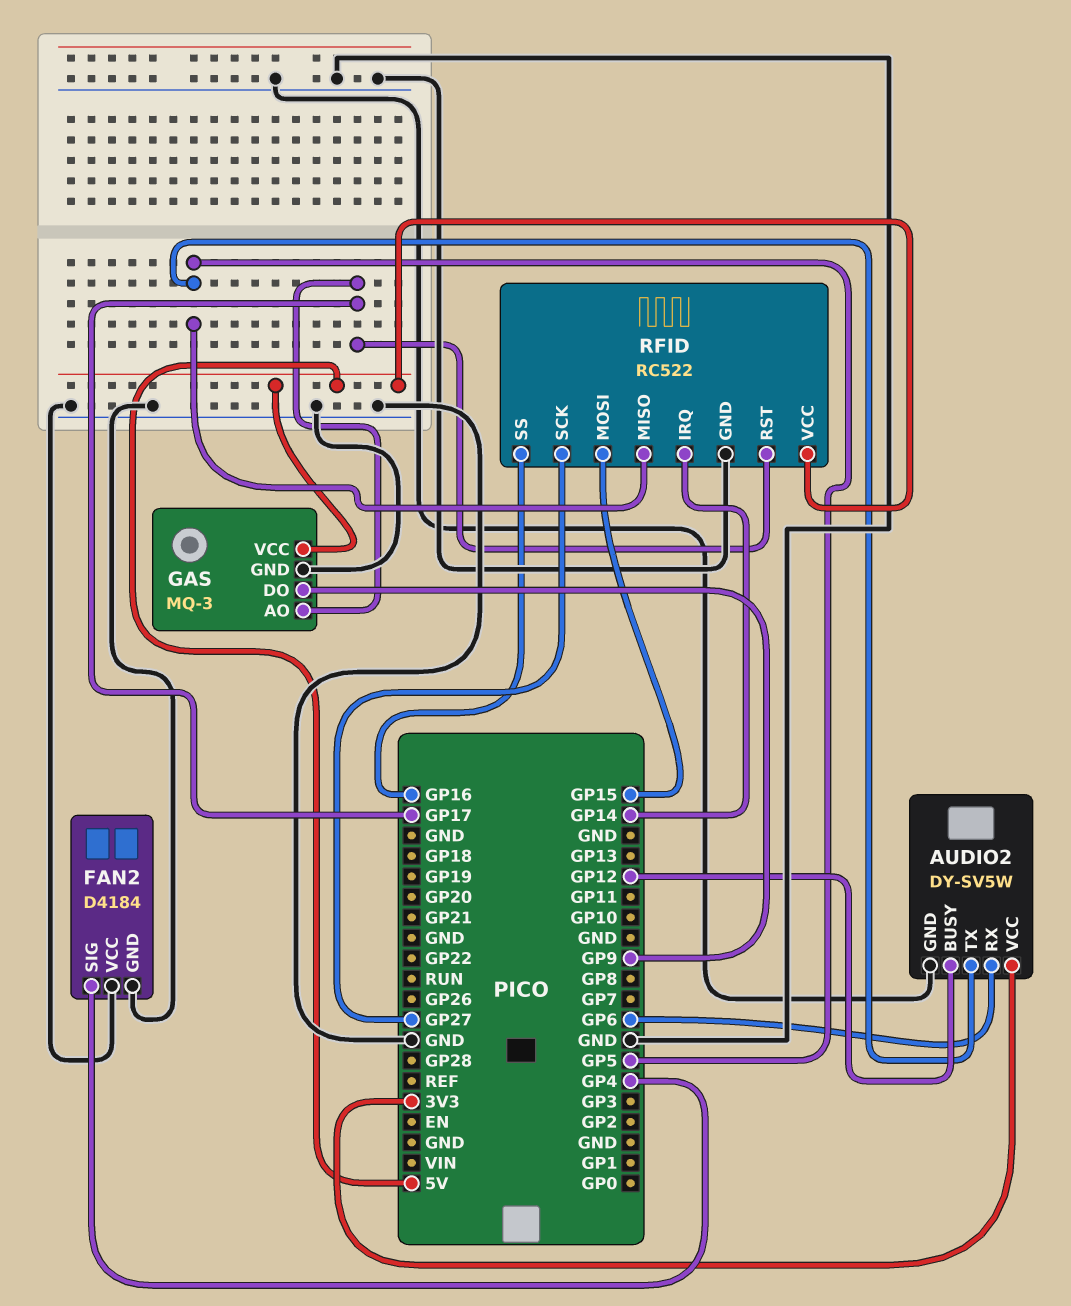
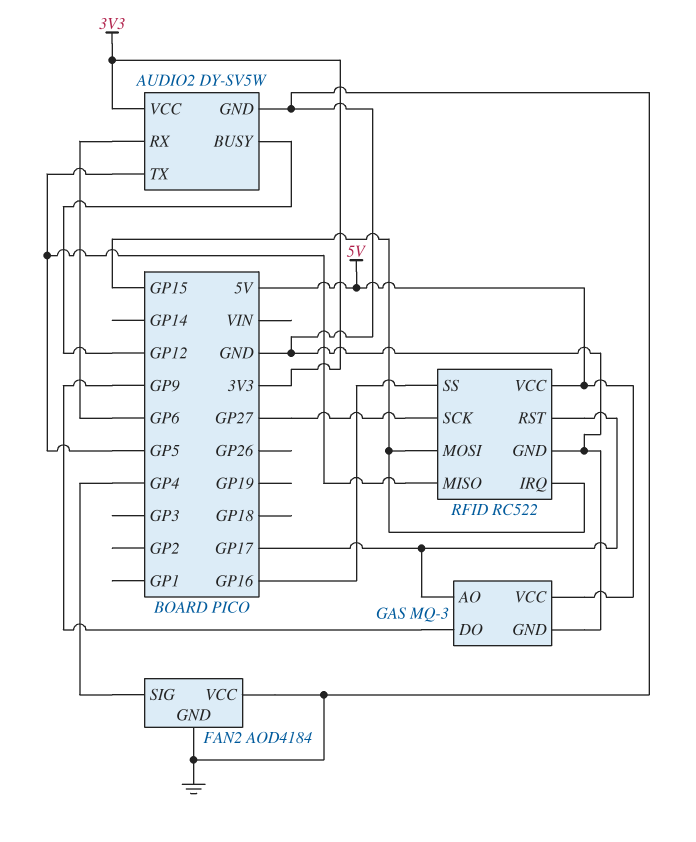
FAN2: D4184 -> AOD4184
RFID pin IRQ: GP14 -> GP15

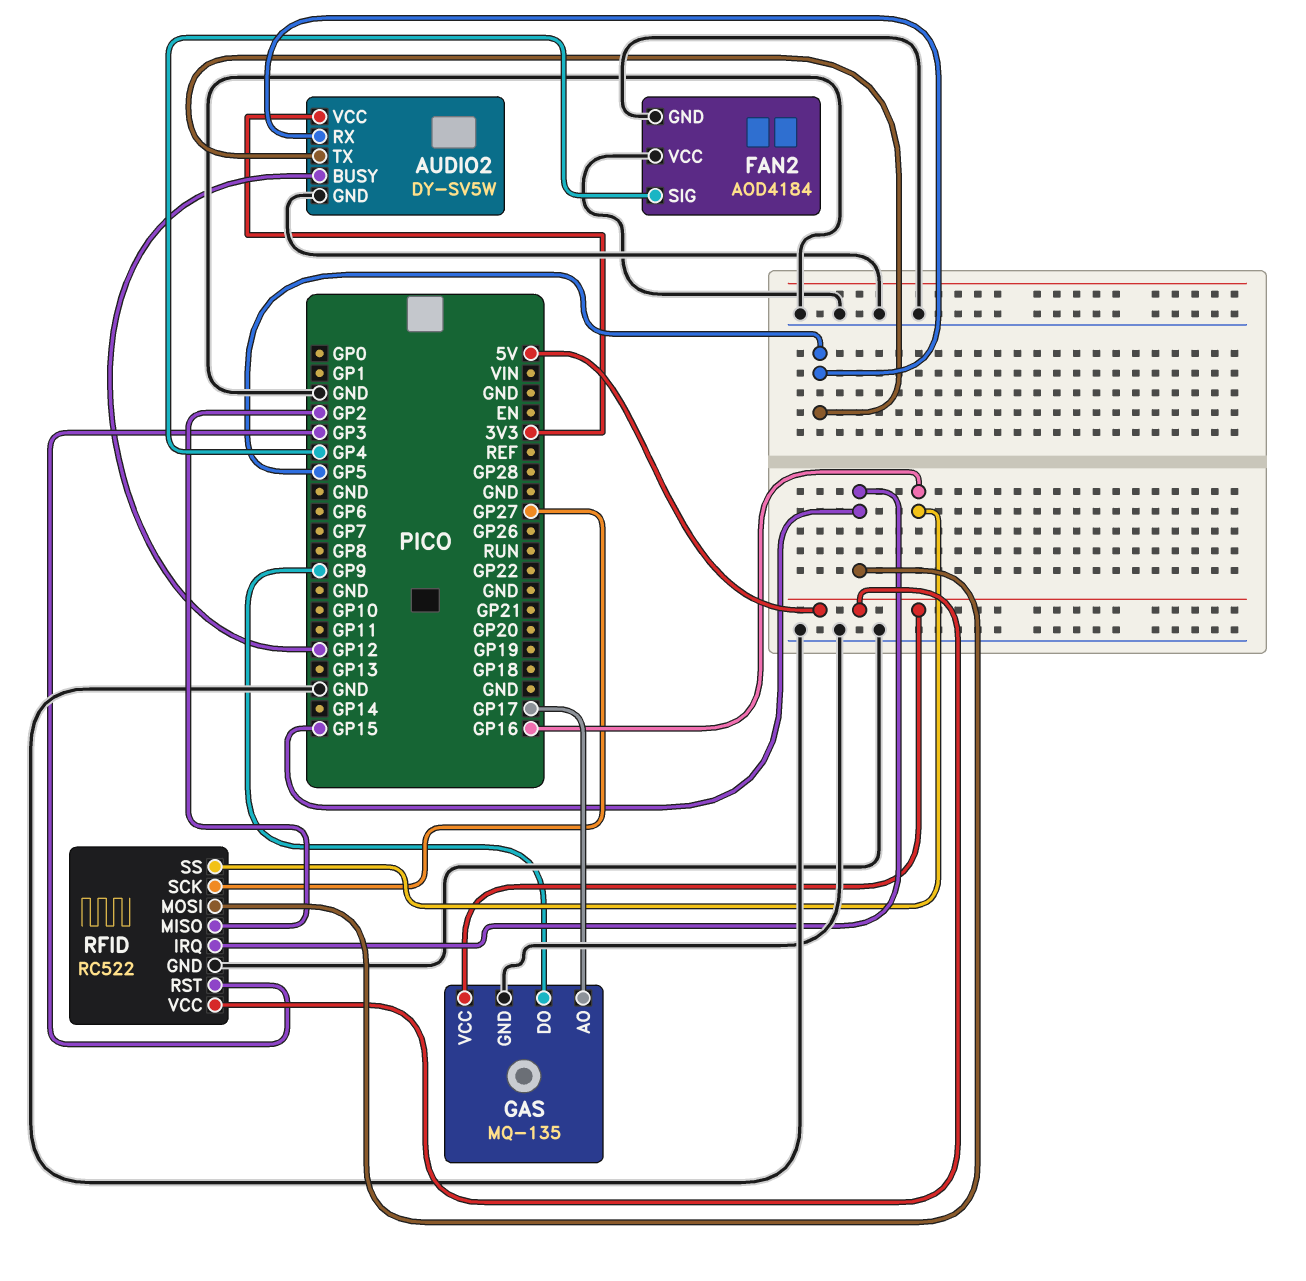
AUDIO2 pin RX: GP6 -> GP5
GAS: MQ-3 -> MQ-135
RFID pin MISO: GP5 -> GP2
RFID pin RST: GP17 -> GP3

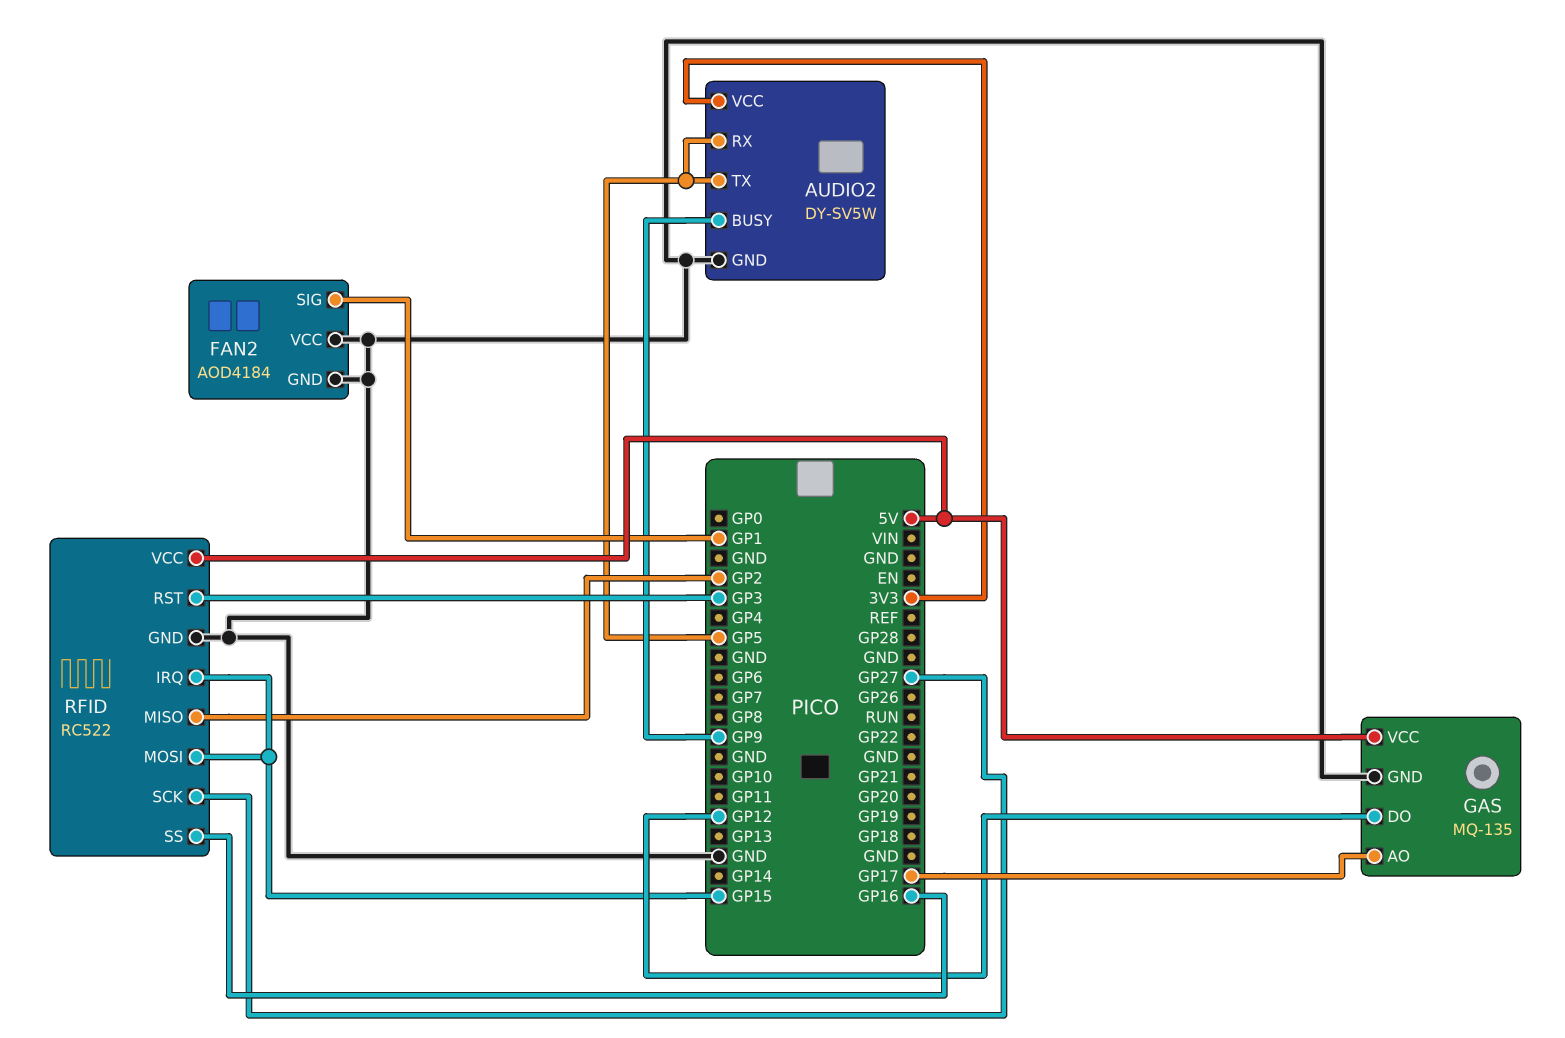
AUDIO2 pin BUSY: GP12 -> GP9
FAN2 pin SIG: GP4 -> GP1
GAS pin DO: GP9 -> GP12

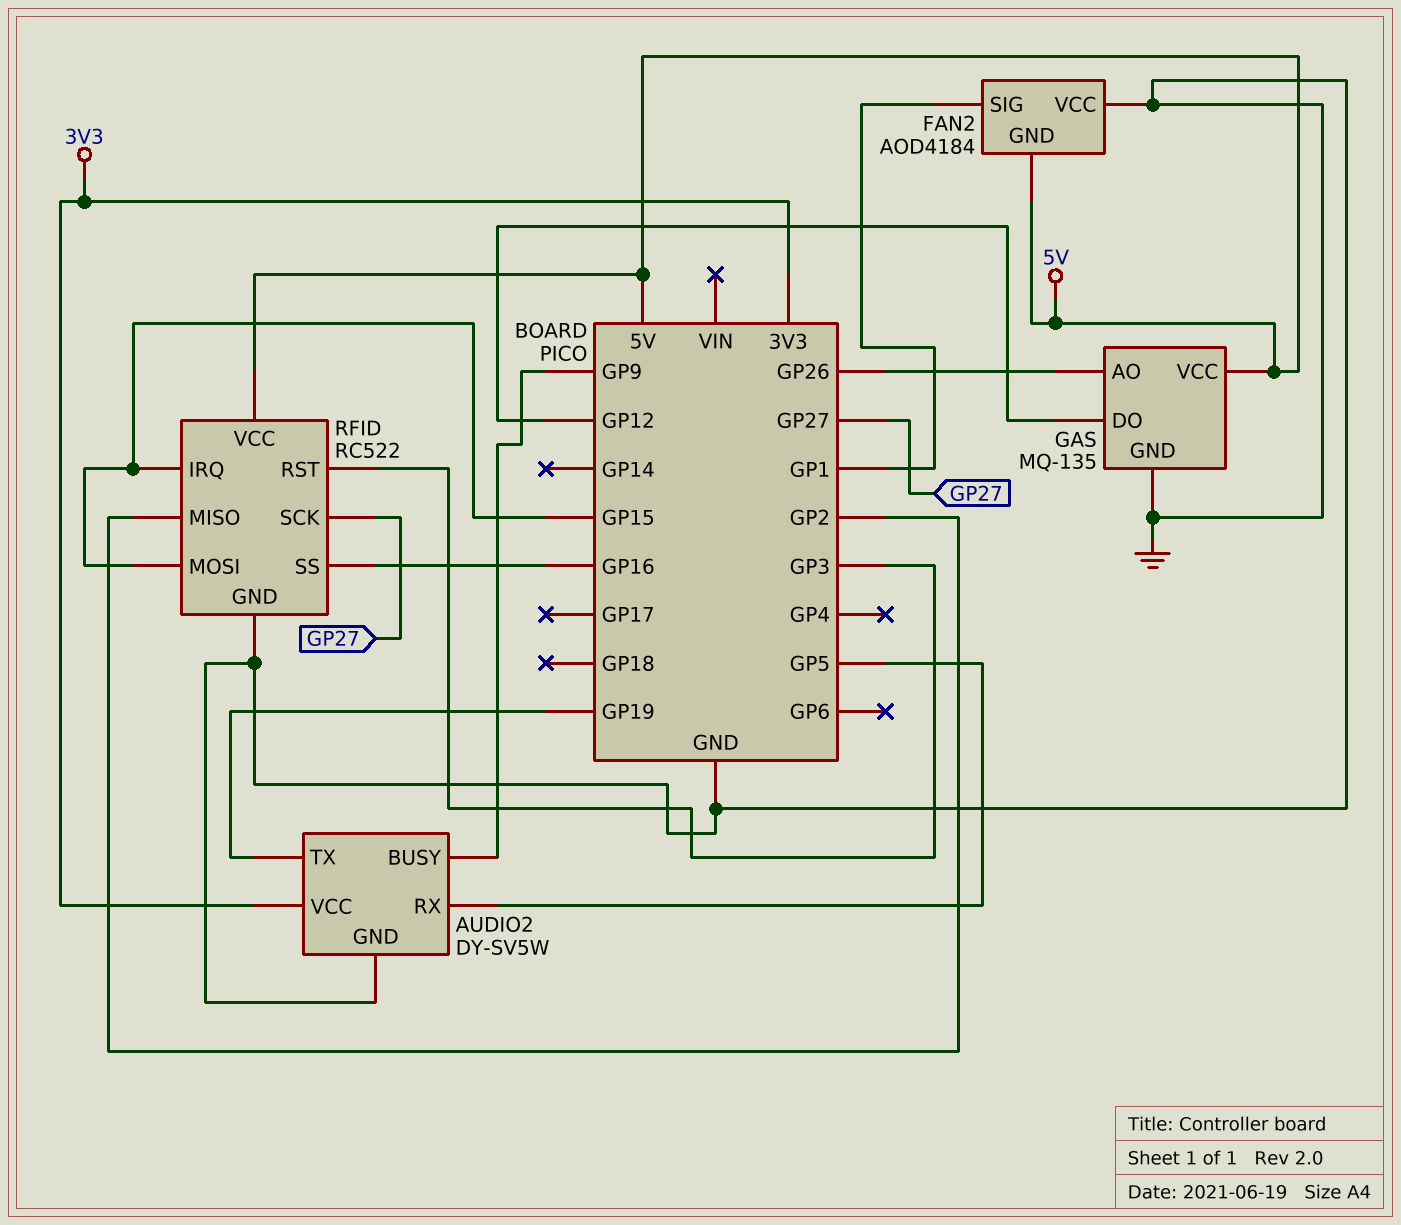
AUDIO2 pin TX: GP5 -> GP19
FAN2 pin GND: GND -> 5V
GAS pin AO: GP17 -> GP26

